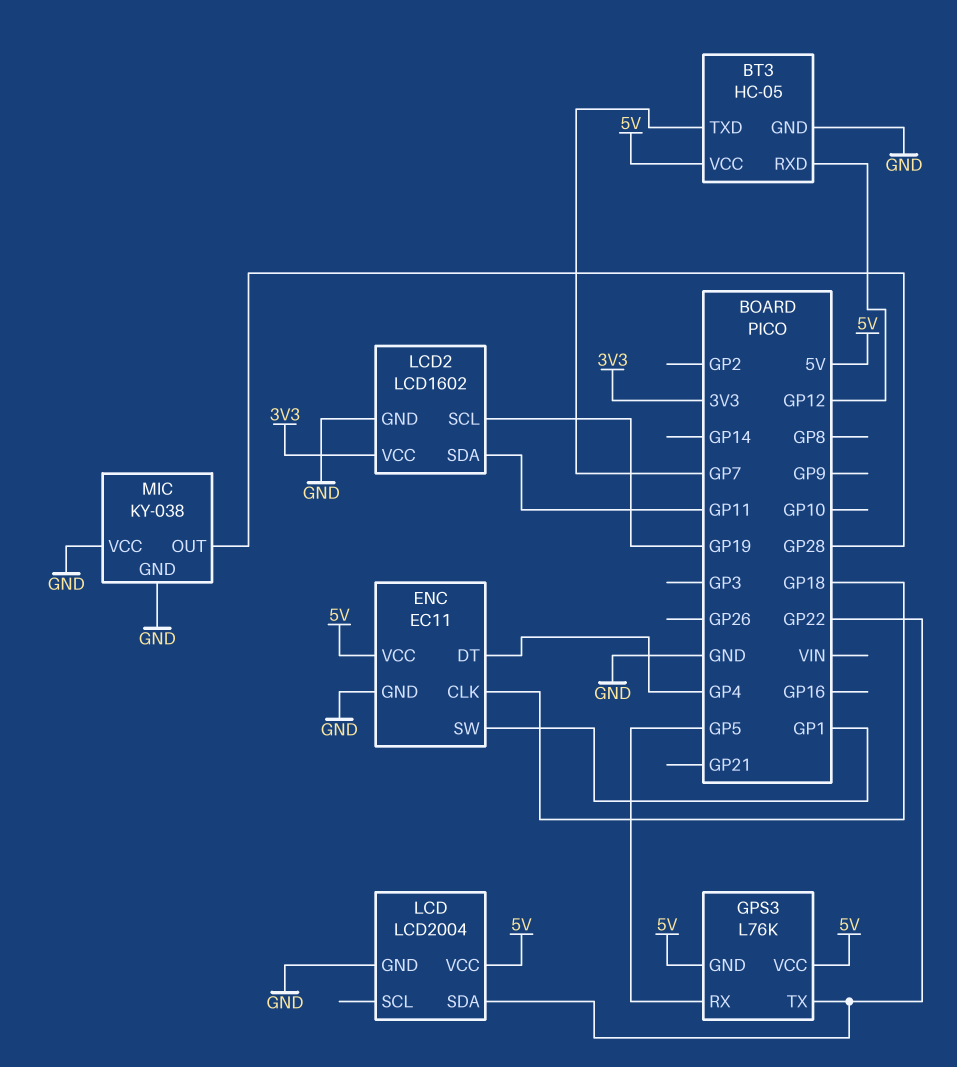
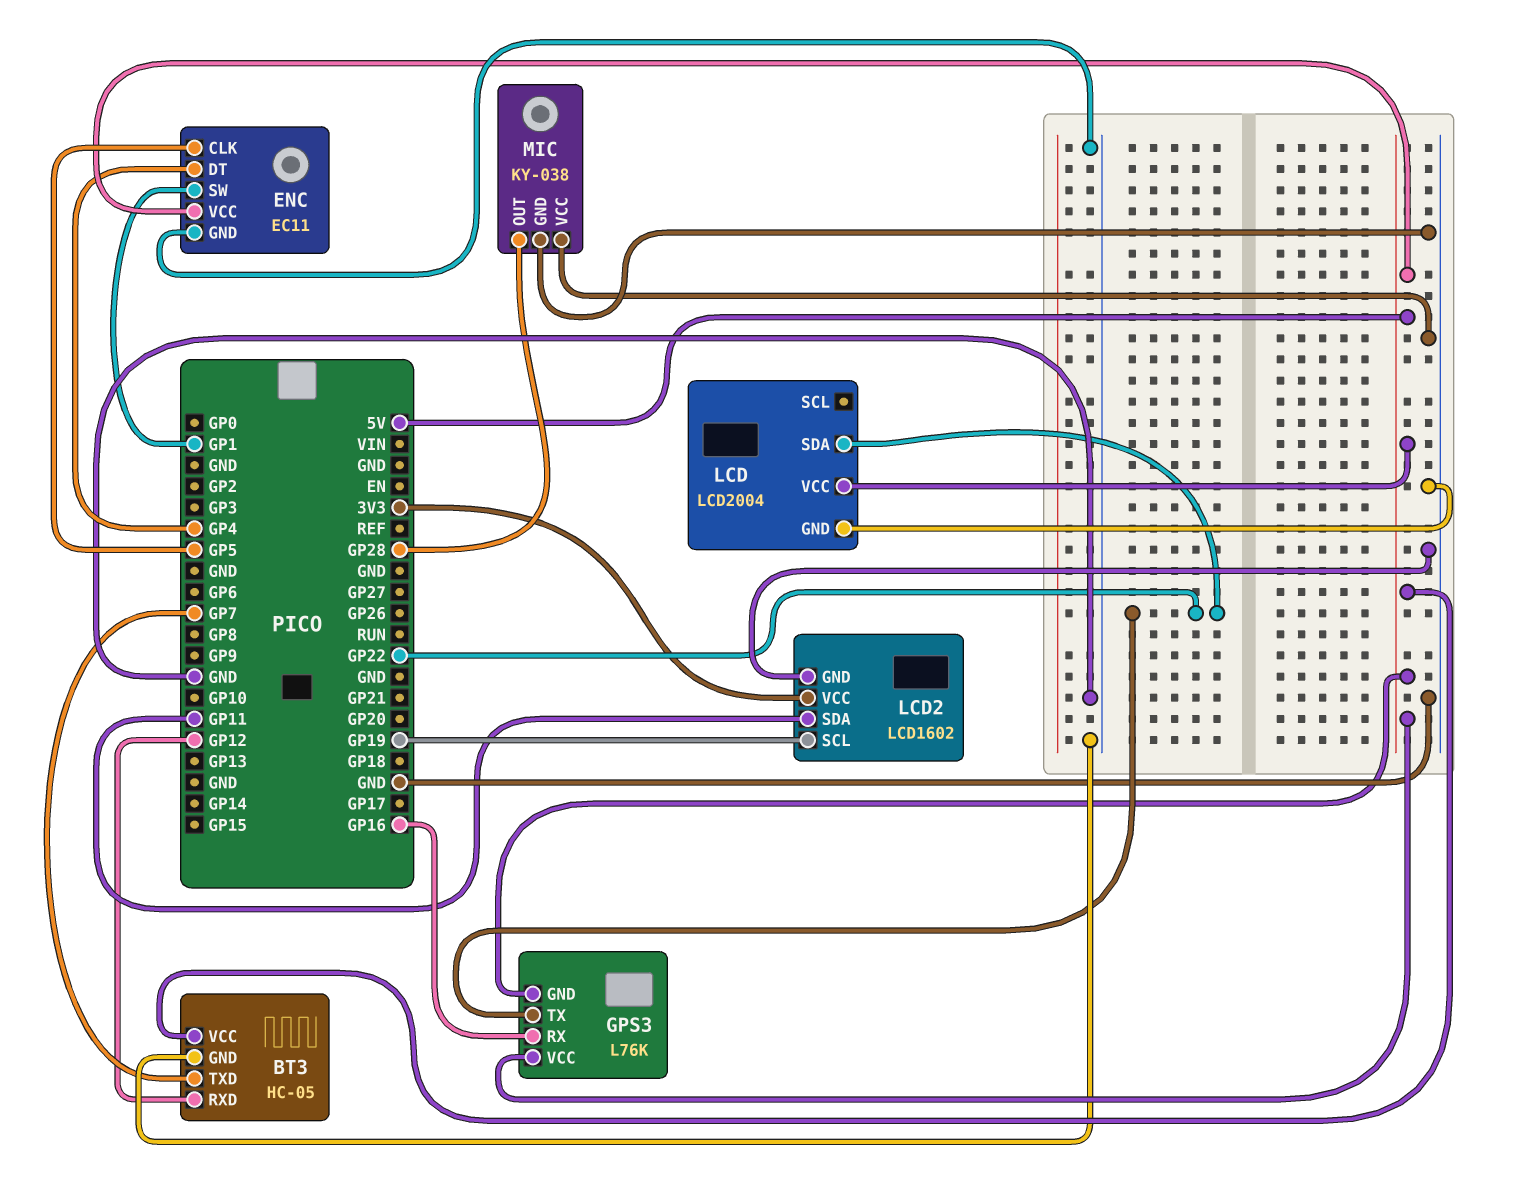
ENC pin CLK: GP18 -> GP5
GPS3 pin RX: GP5 -> GP16

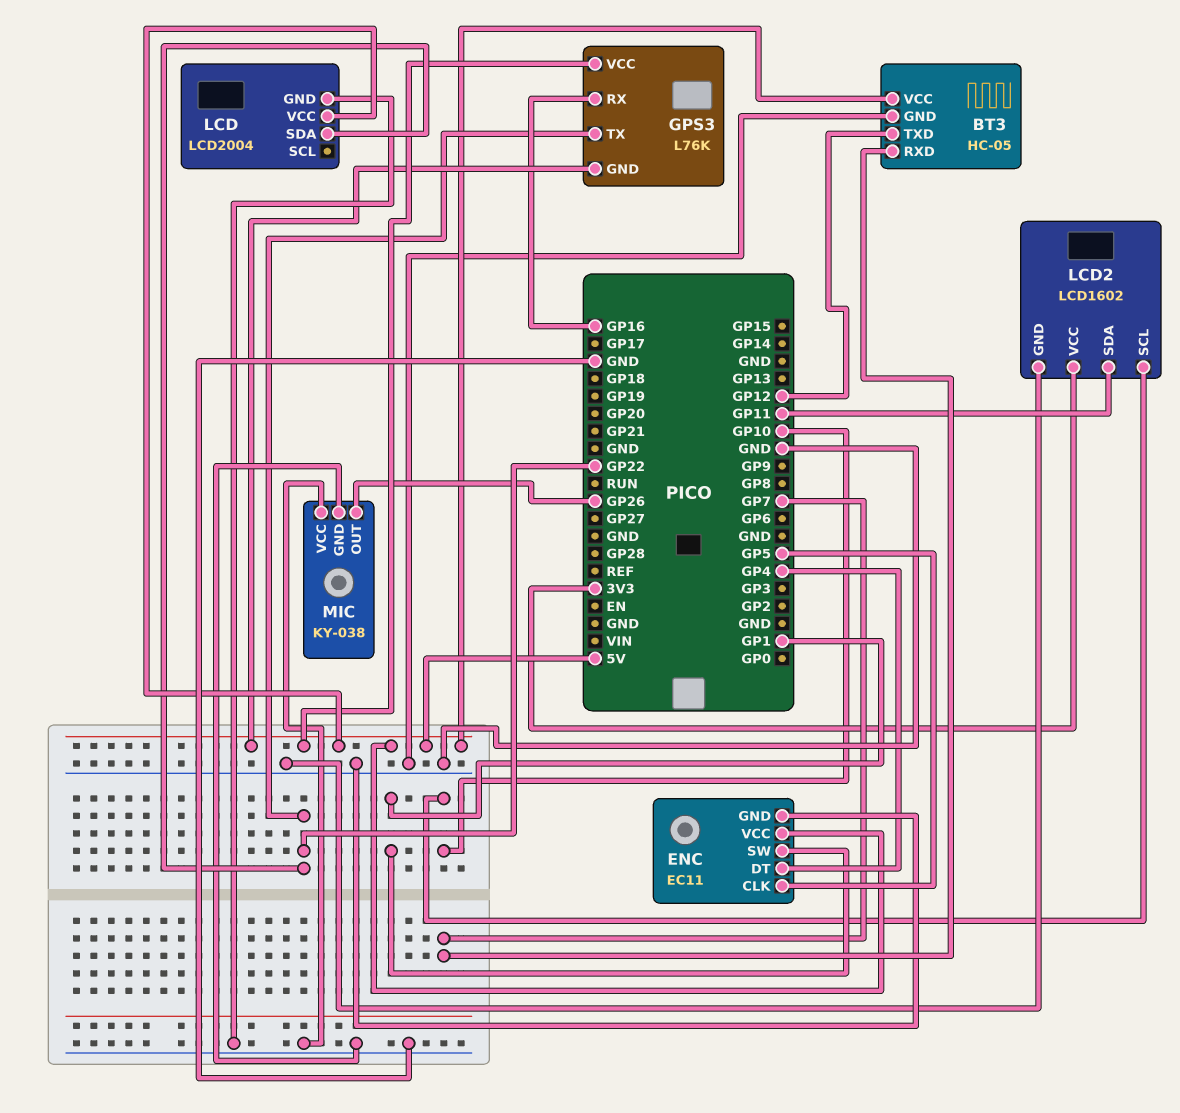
BT3 pin RXD: GP12 -> GP7
BT3 pin TXD: GP7 -> GP12
LCD2 pin SCL: GP19 -> GP10
MIC pin OUT: GP28 -> GP26

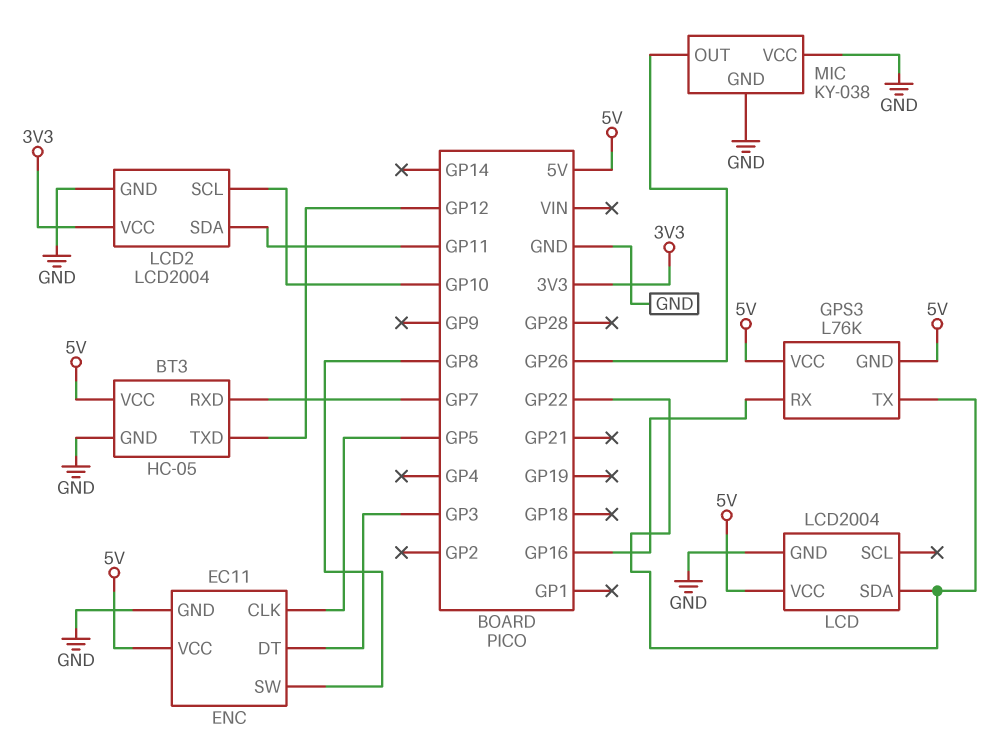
ENC pin DT: GP4 -> GP3
ENC pin SW: GP1 -> GP8
LCD2: LCD1602 -> LCD2004

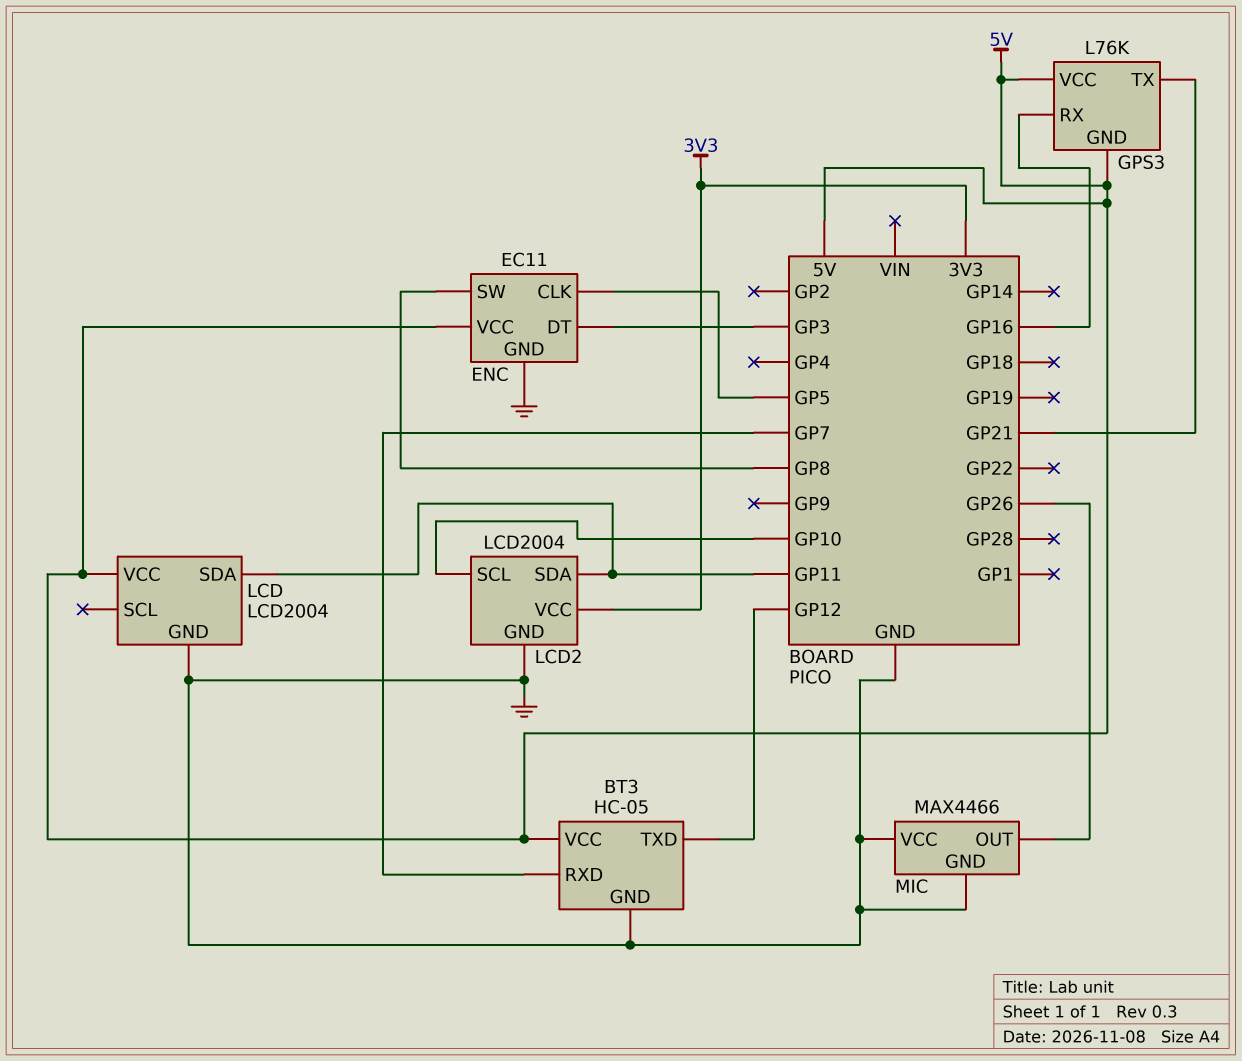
GPS3 pin TX: GP22 -> GP21
LCD pin SDA: GP22 -> GP11
MIC: KY-038 -> MAX4466

